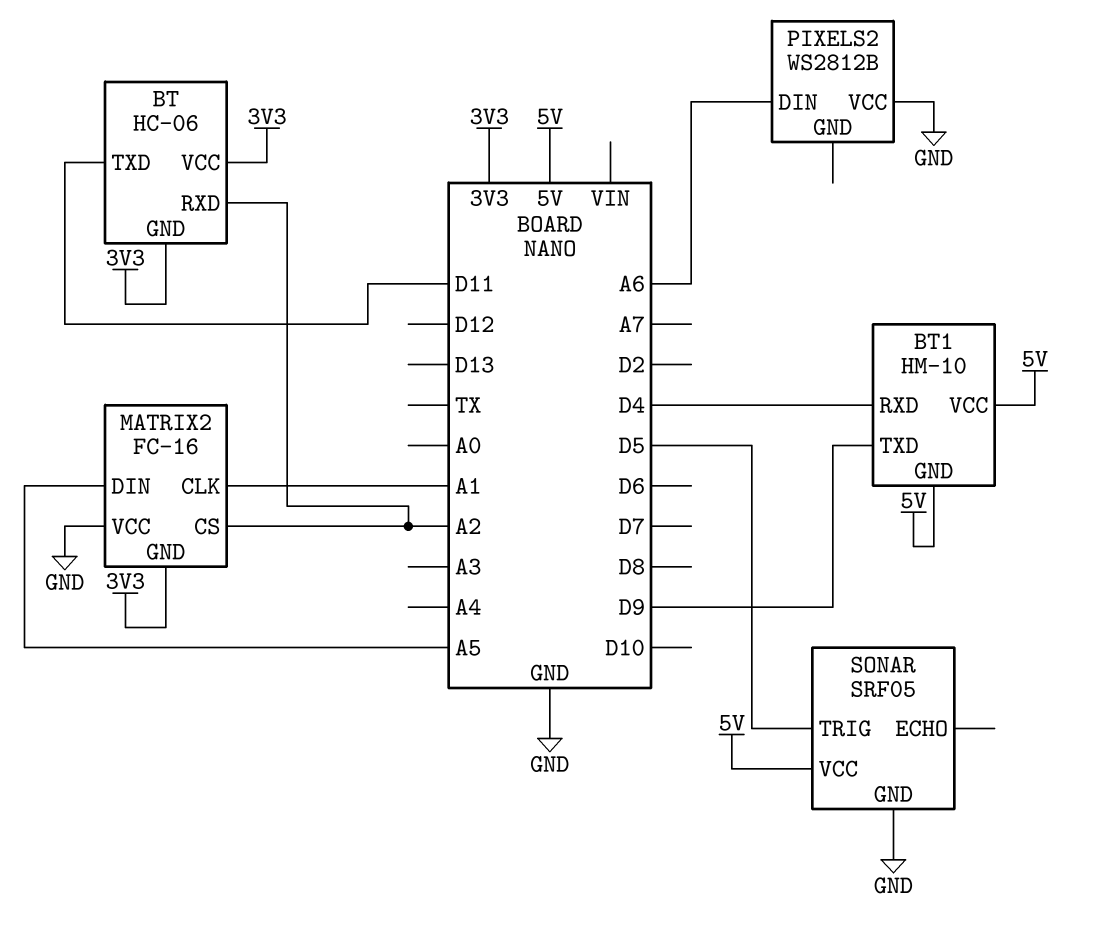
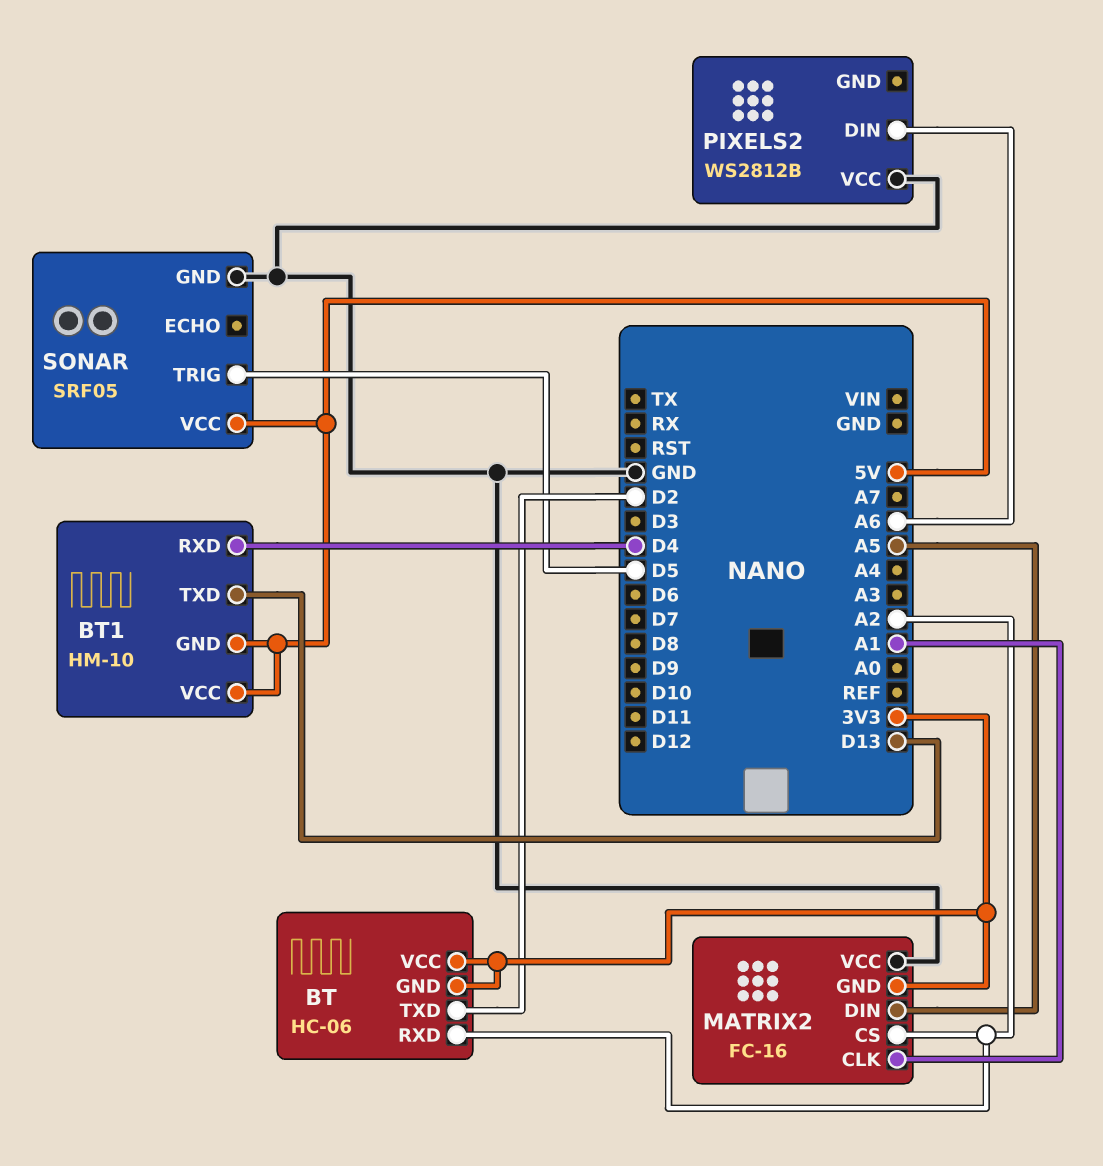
BT pin TXD: D11 -> D2
BT1 pin TXD: D9 -> D13

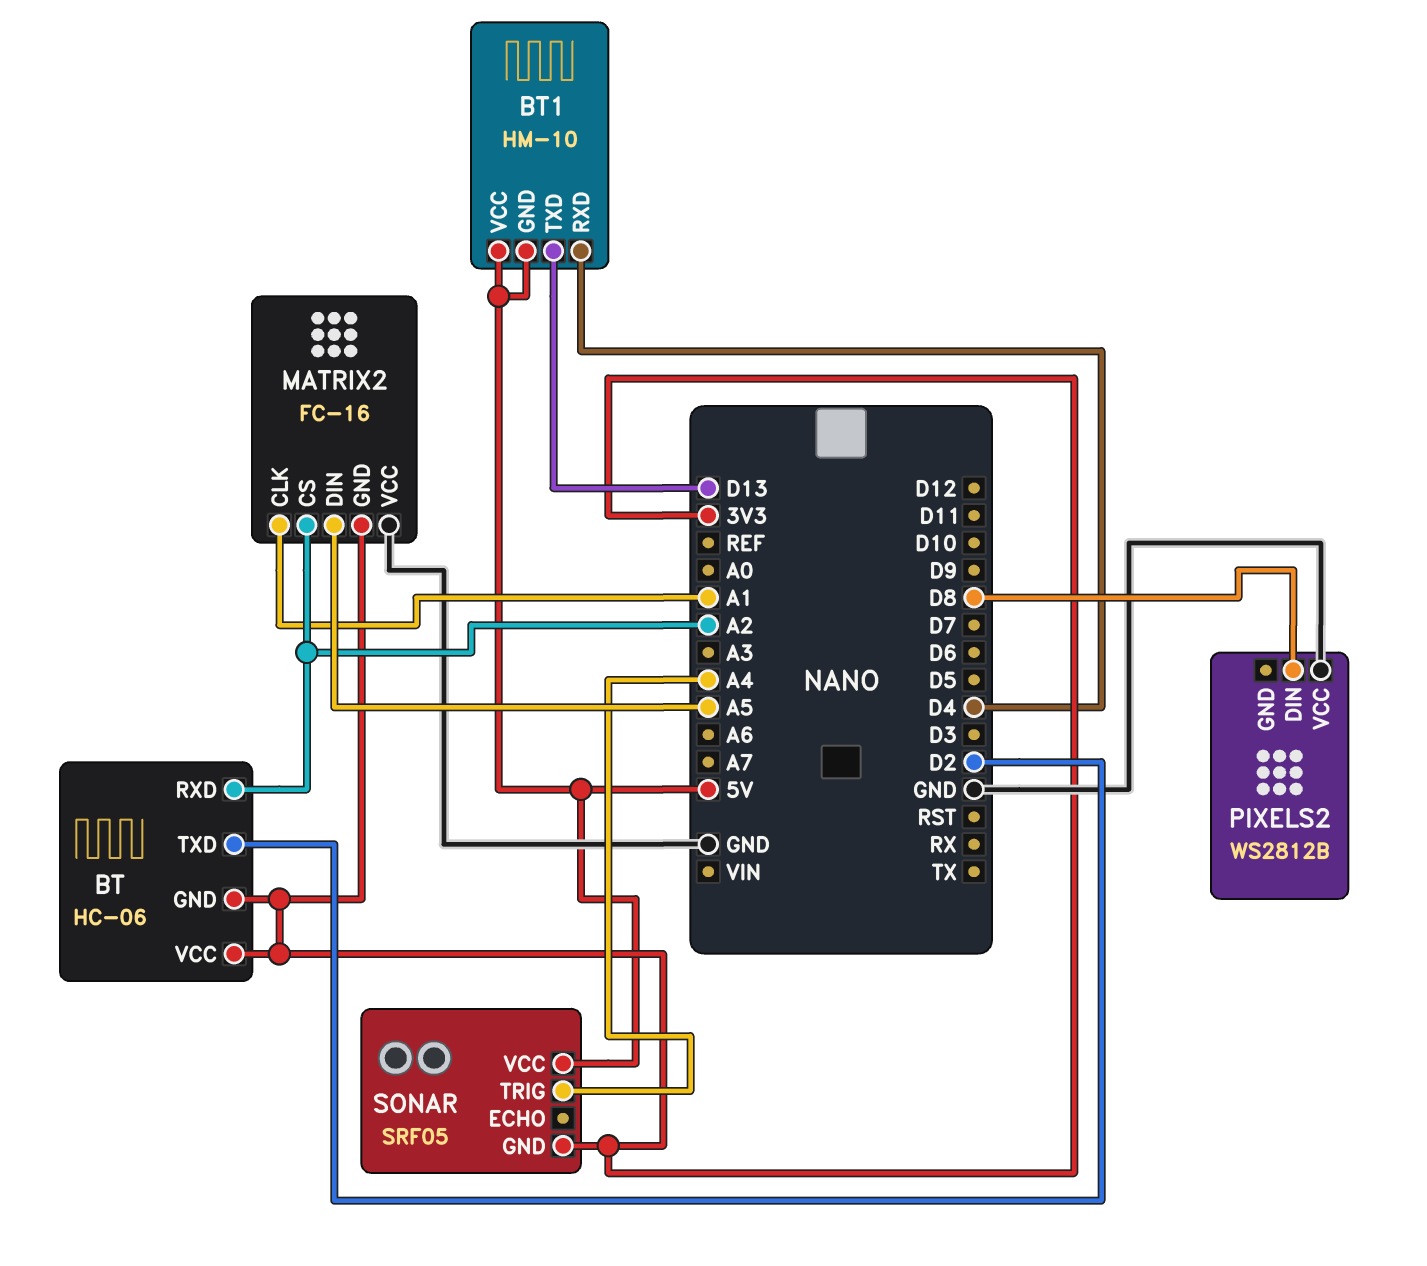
PIXELS2 pin DIN: A6 -> D8
SONAR pin GND: GND -> 3V3
SONAR pin TRIG: D5 -> A4

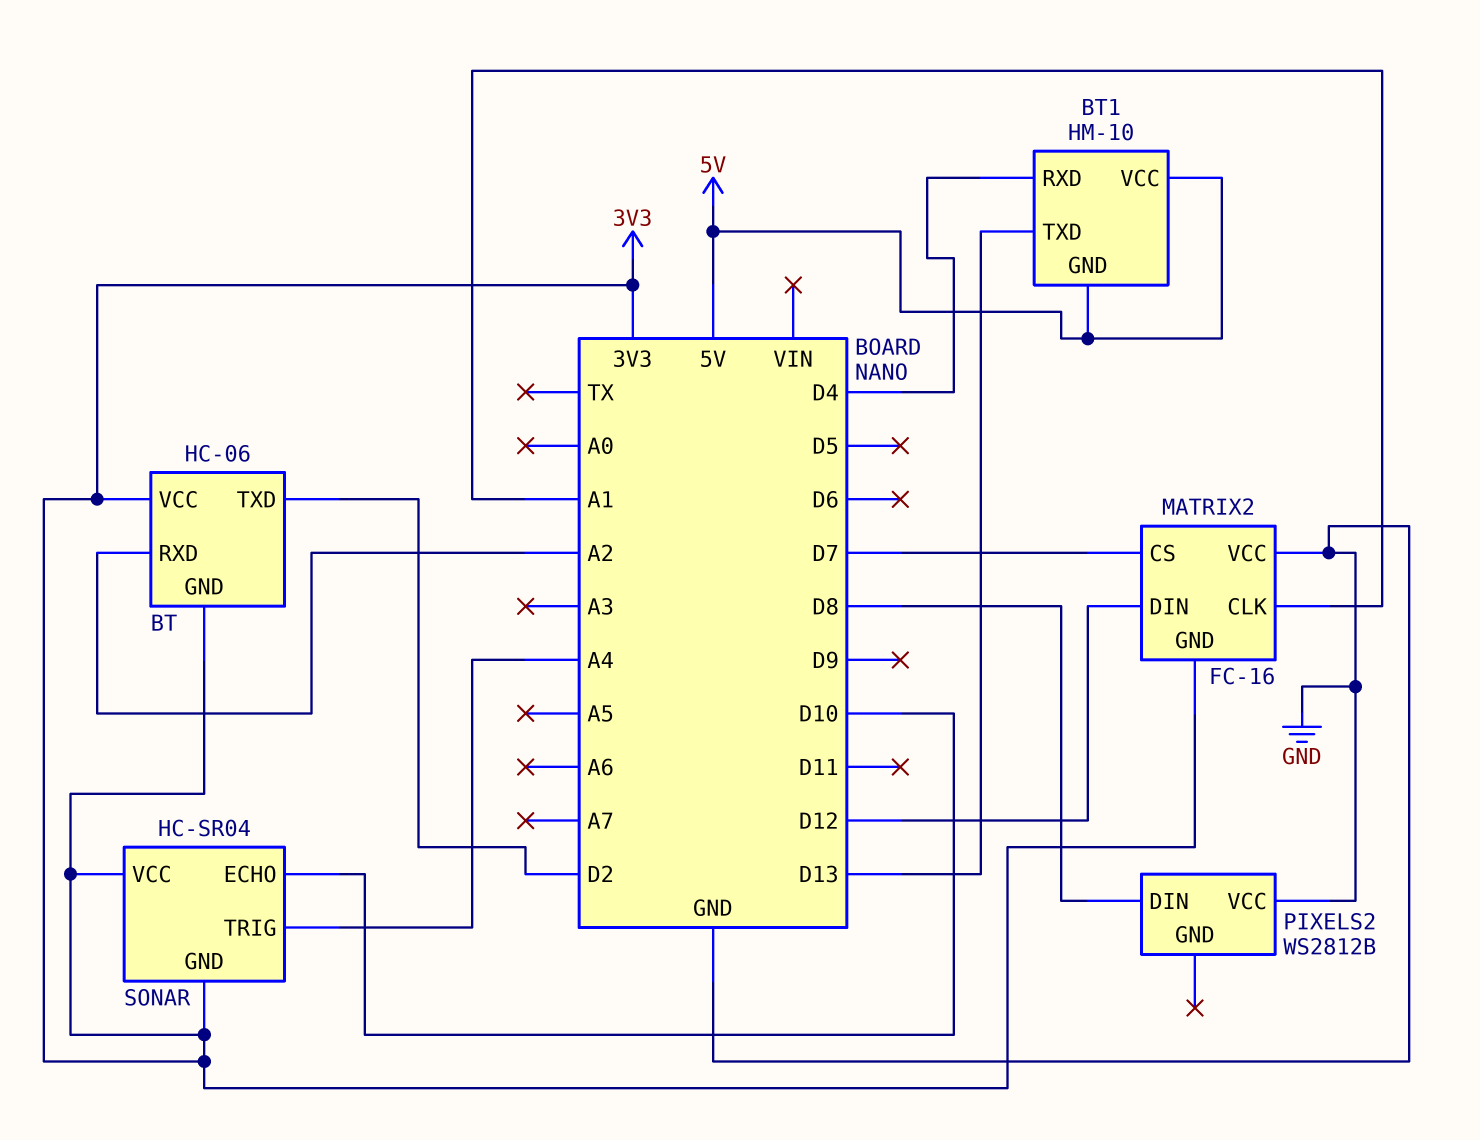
MATRIX2 pin CS: A2 -> D7
MATRIX2 pin DIN: A5 -> D12
SONAR: SRF05 -> HC-SR04
SONAR pin ECHO: none -> D10
SONAR pin VCC: 5V -> 3V3

